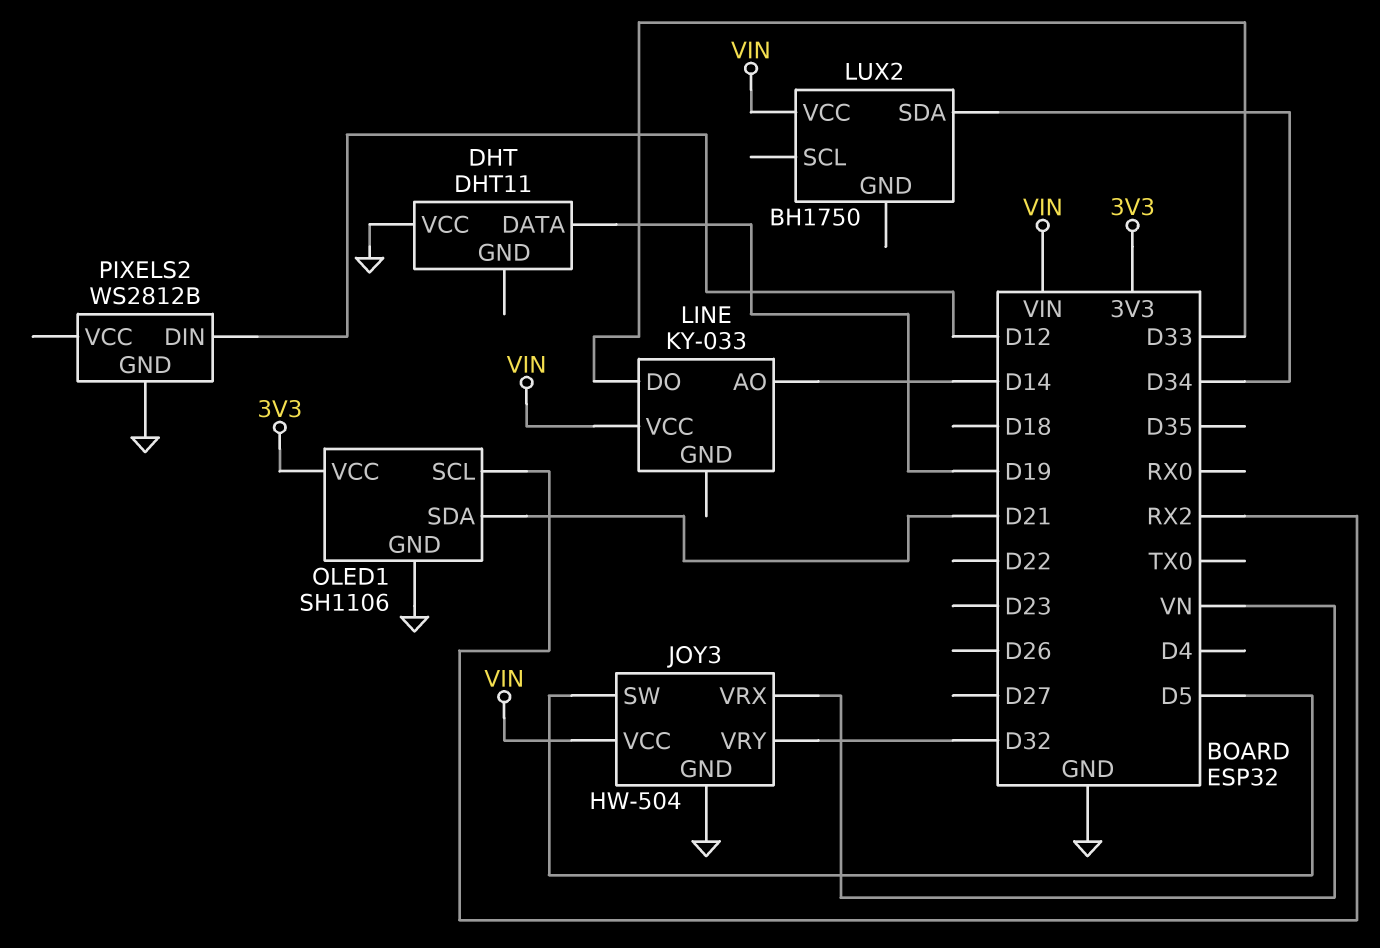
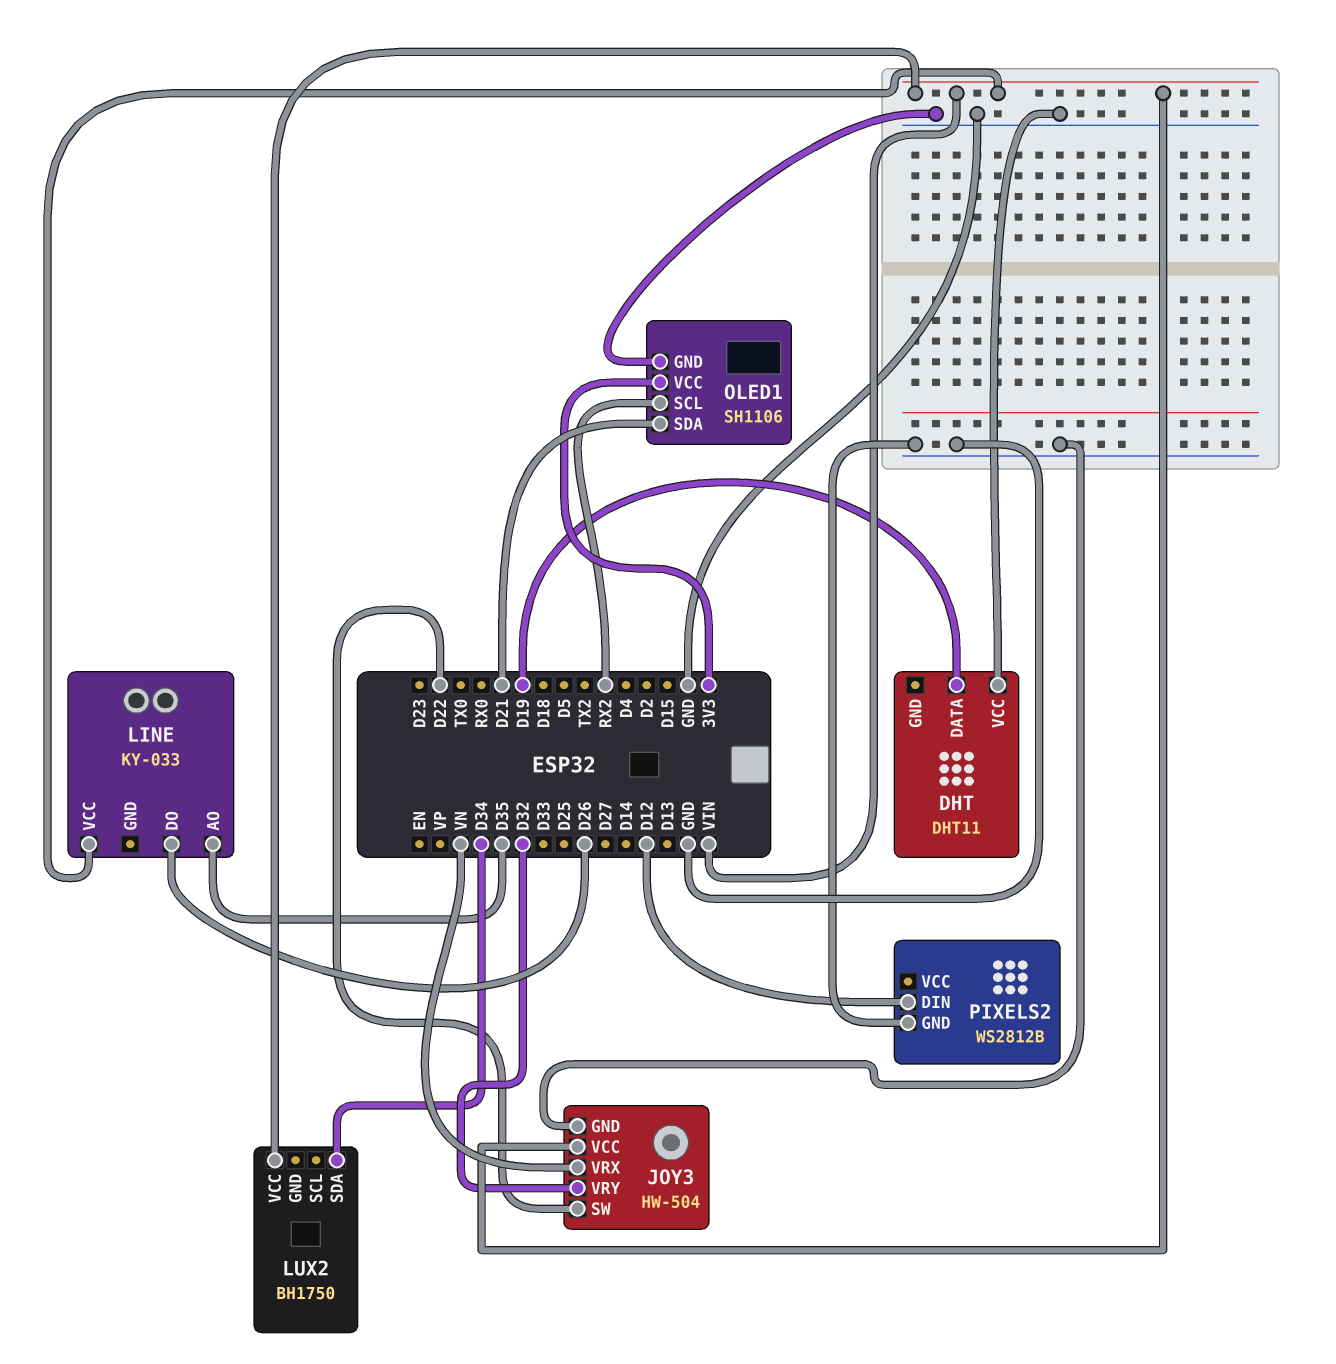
JOY3 pin SW: D5 -> D22
LINE pin AO: D14 -> D35
LINE pin DO: D33 -> D26

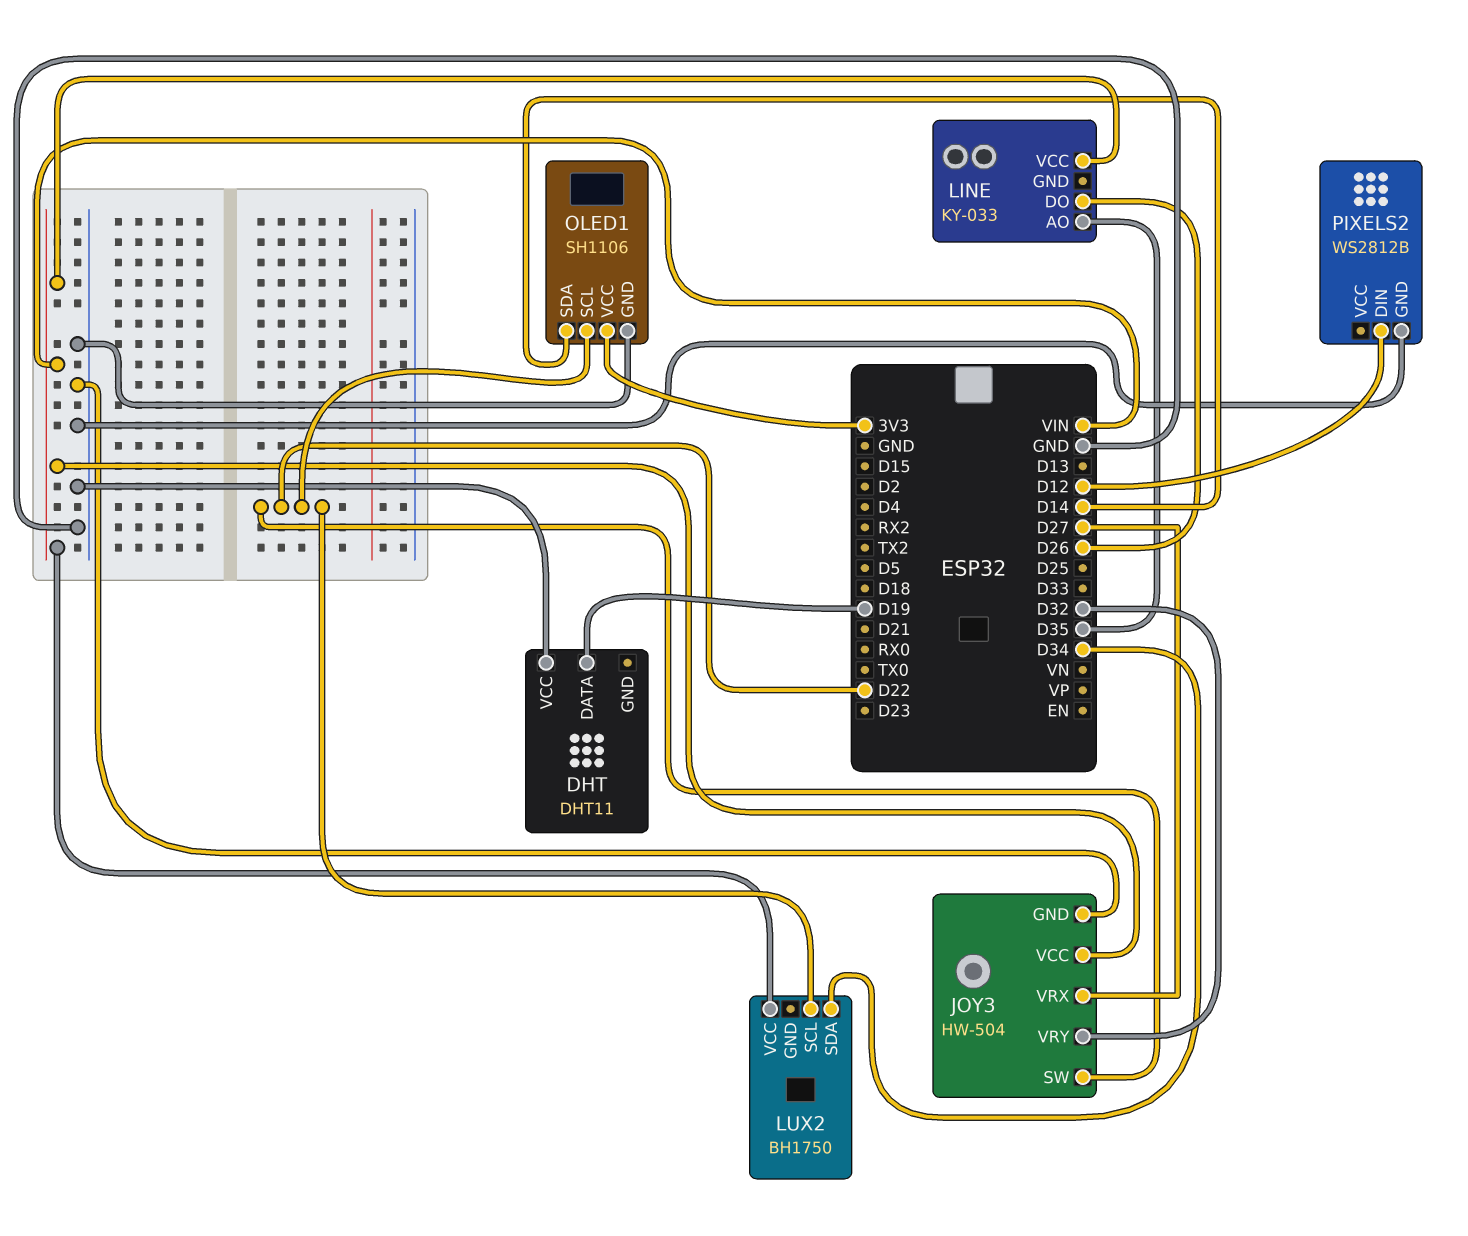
JOY3 pin VRX: VN -> D27
LUX2 pin SCL: none -> D22
OLED1 pin SCL: RX2 -> D22
OLED1 pin SDA: D21 -> D14

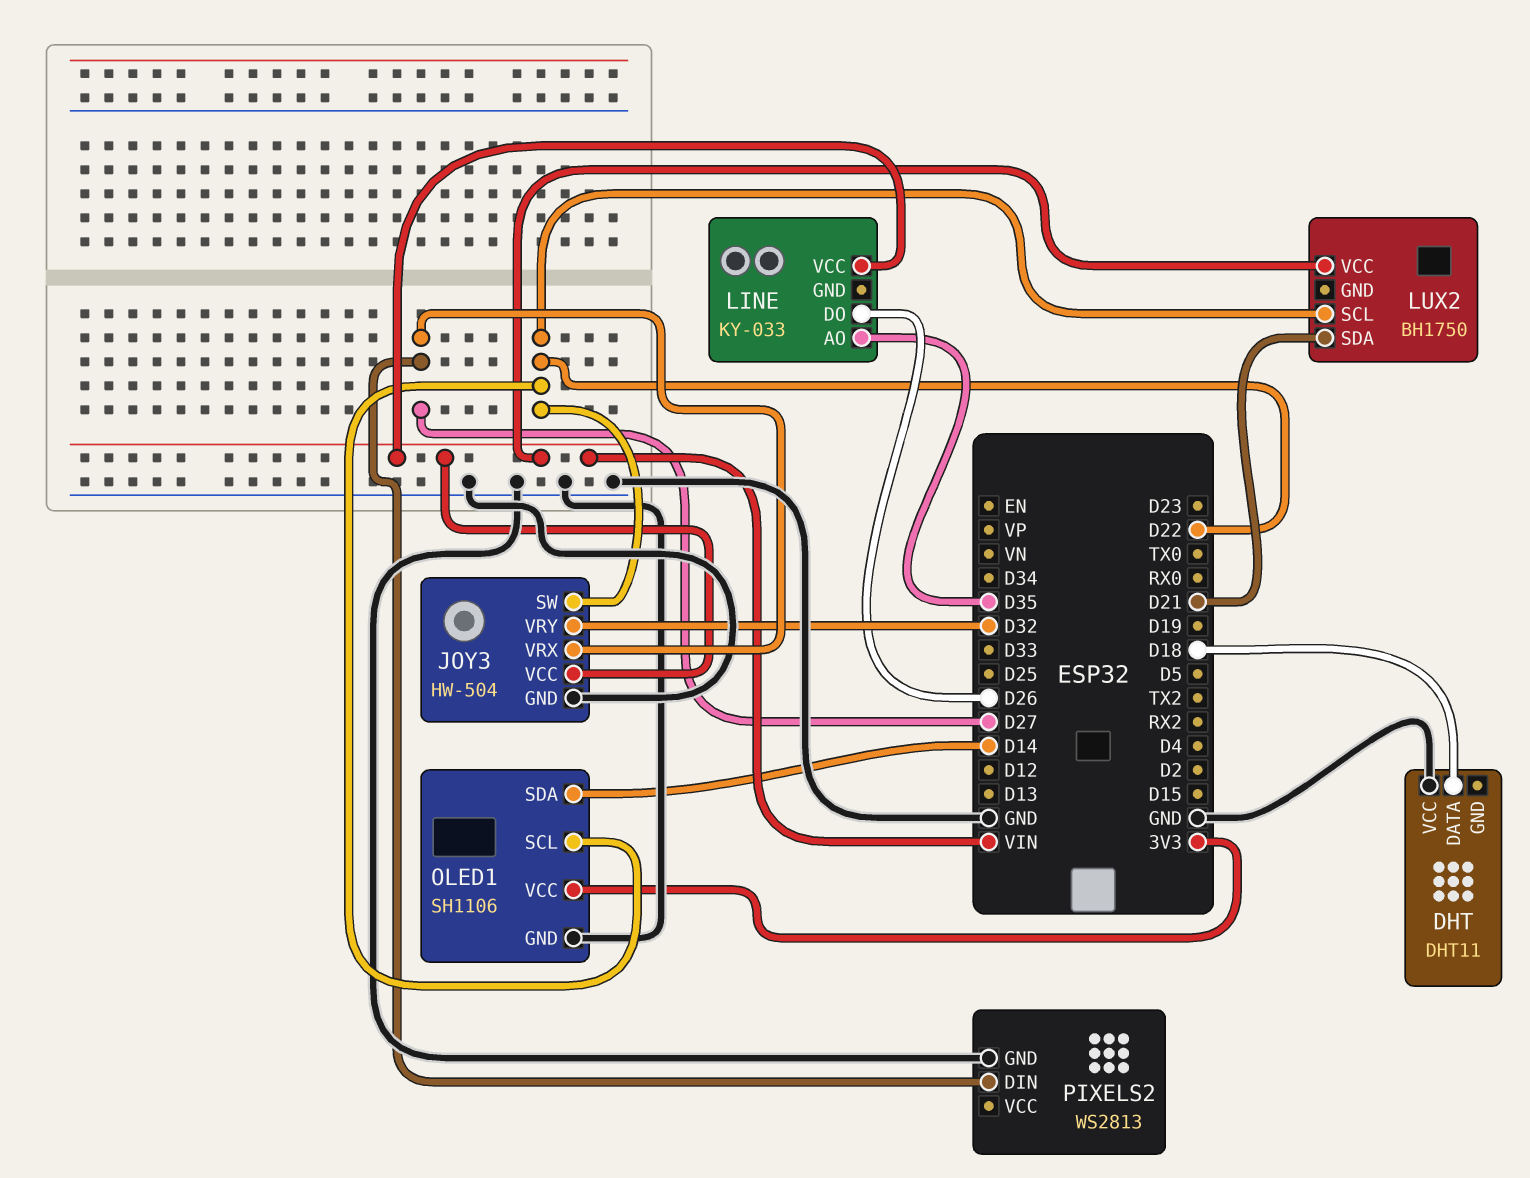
DHT pin DATA: D19 -> D18
LUX2 pin SDA: D34 -> D21
PIXELS2: WS2812B -> WS2813
PIXELS2 pin DIN: D12 -> D27

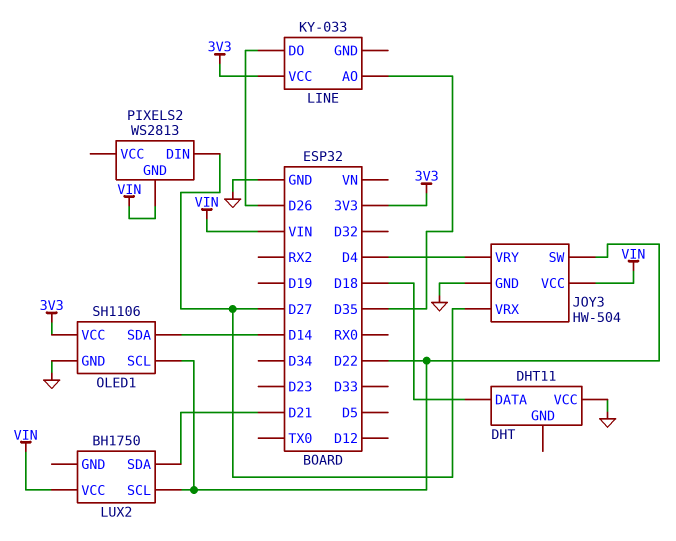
JOY3 pin VRY: D32 -> D4
LINE pin VCC: VIN -> 3V3
PIXELS2 pin GND: GND -> VIN

